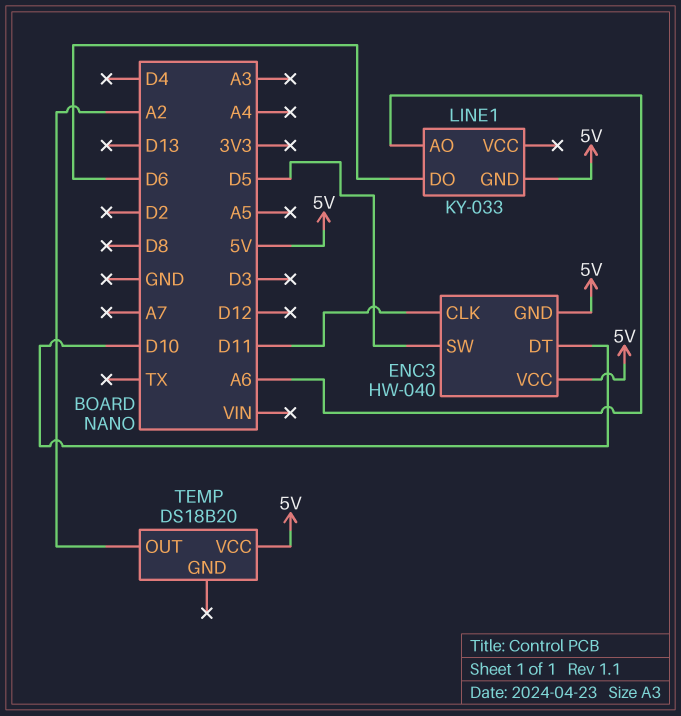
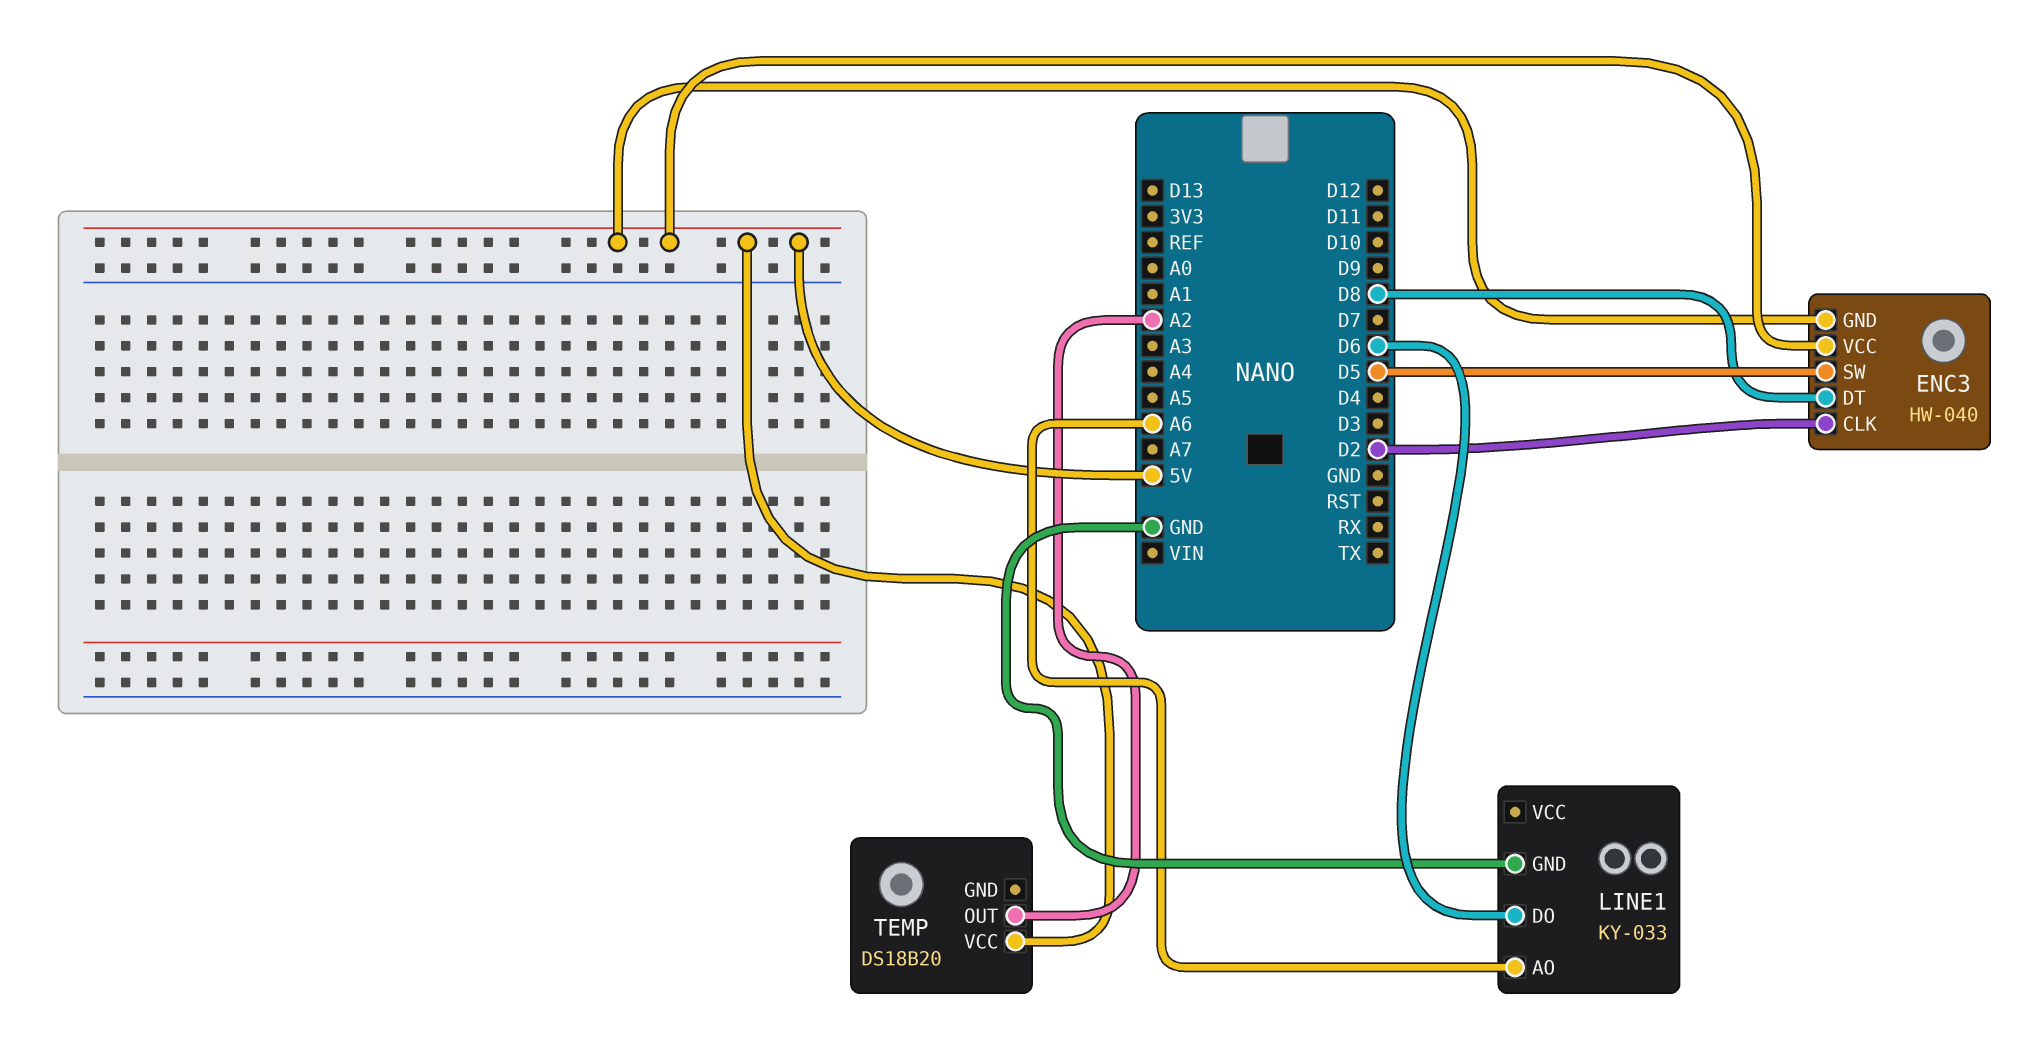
ENC3 pin CLK: D11 -> D2
ENC3 pin DT: D10 -> D8
LINE1 pin GND: 5V -> GND

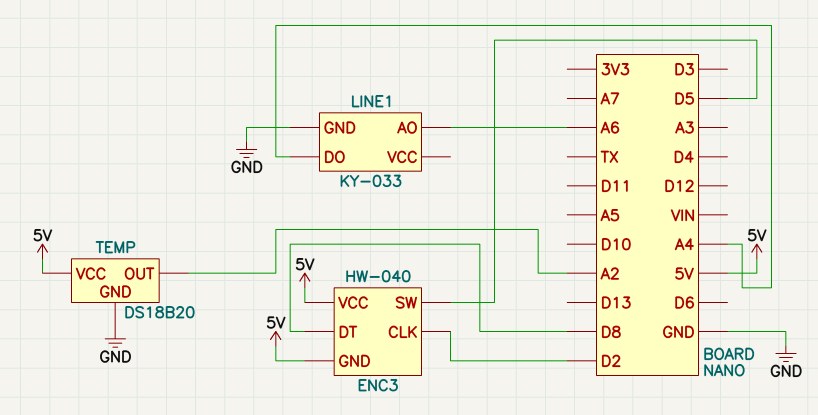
LINE1 pin DO: D6 -> A4
TEMP pin GND: none -> GND

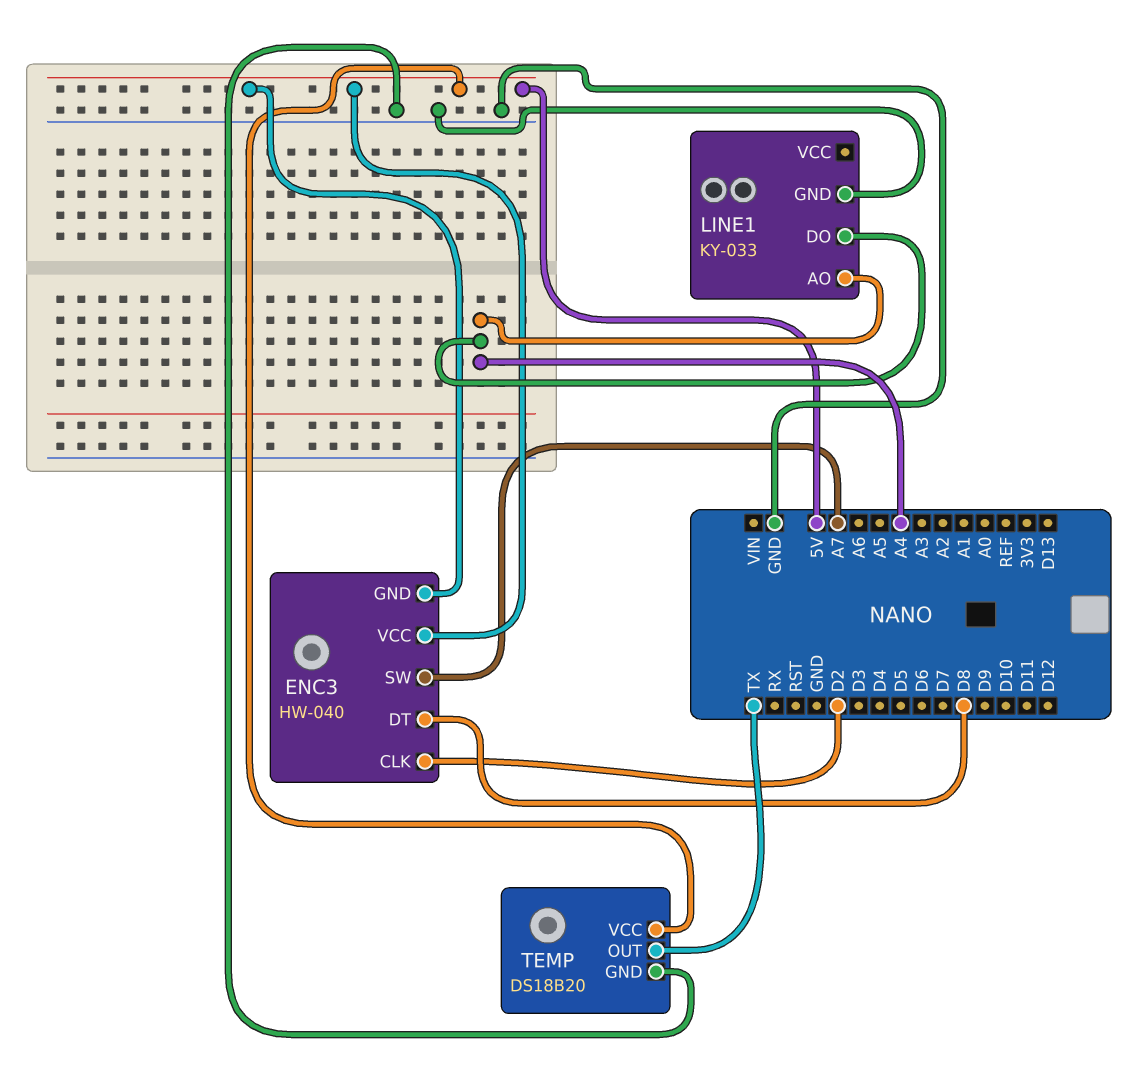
ENC3 pin SW: D5 -> A7
LINE1 pin AO: A6 -> A4
TEMP pin OUT: A2 -> TX

